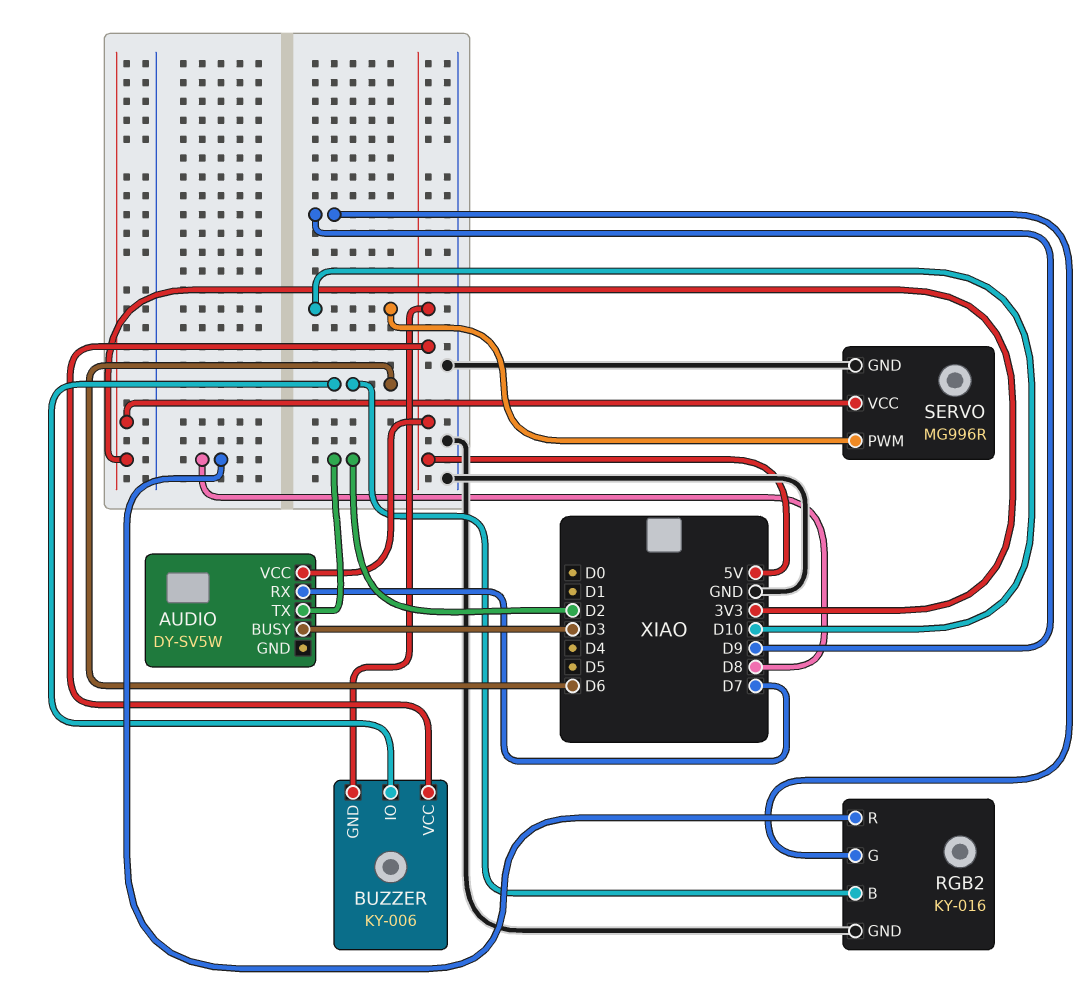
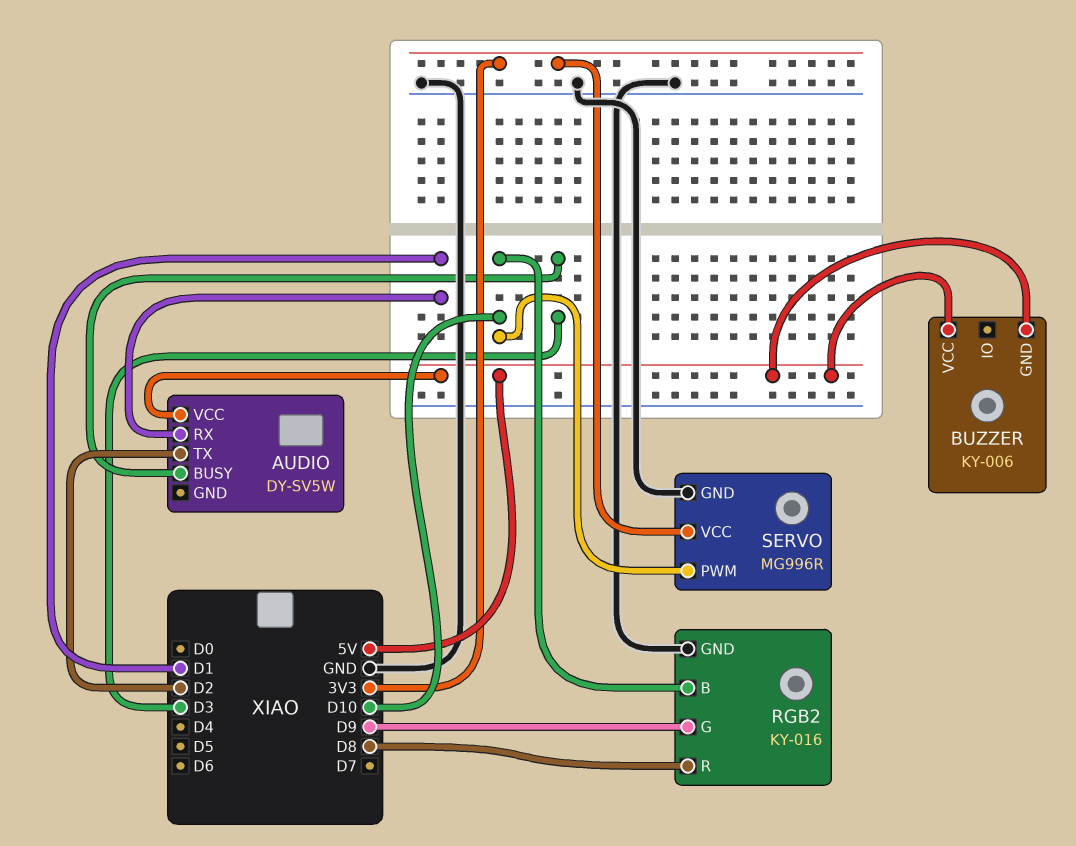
AUDIO pin RX: D7 -> D1
BUZZER pin IO: D6 -> none
RGB2 pin B: D6 -> D10

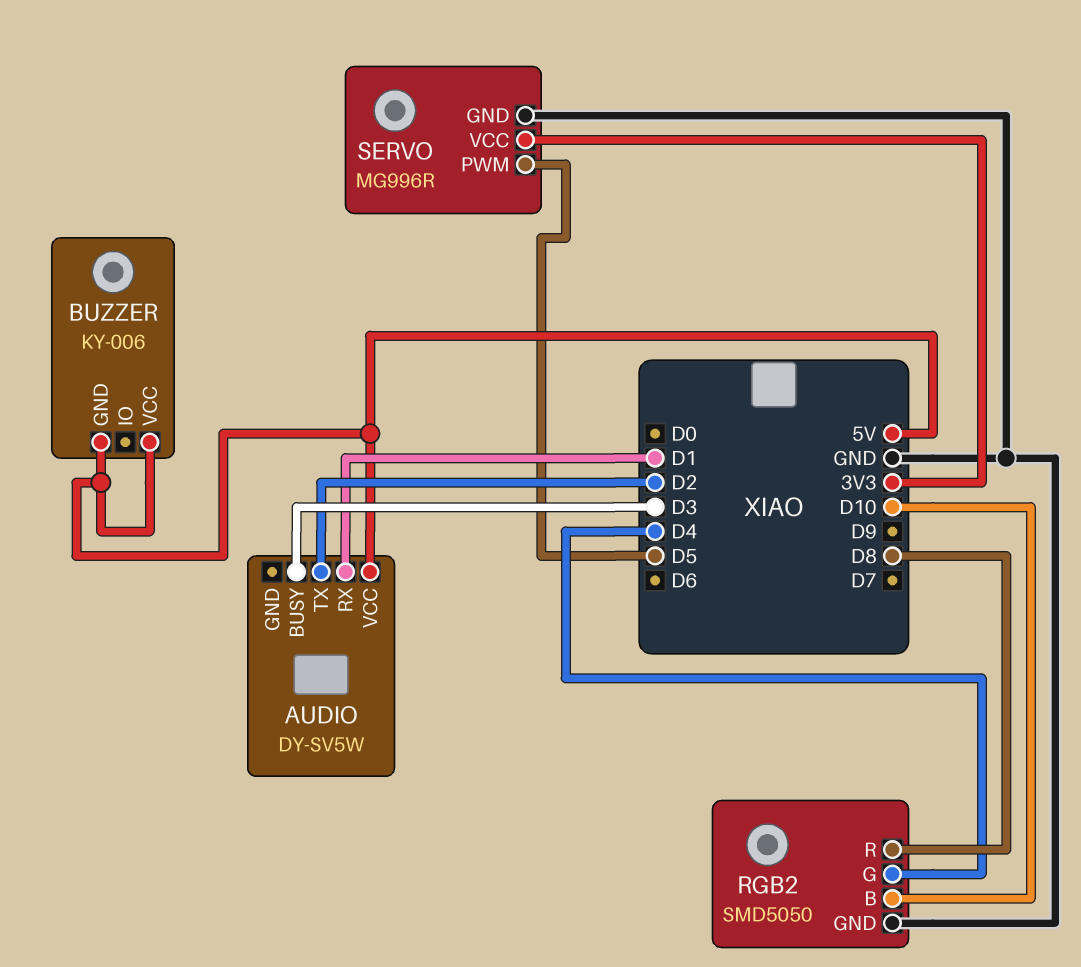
RGB2: KY-016 -> SMD5050
RGB2 pin G: D9 -> D4
SERVO pin PWM: D10 -> D5

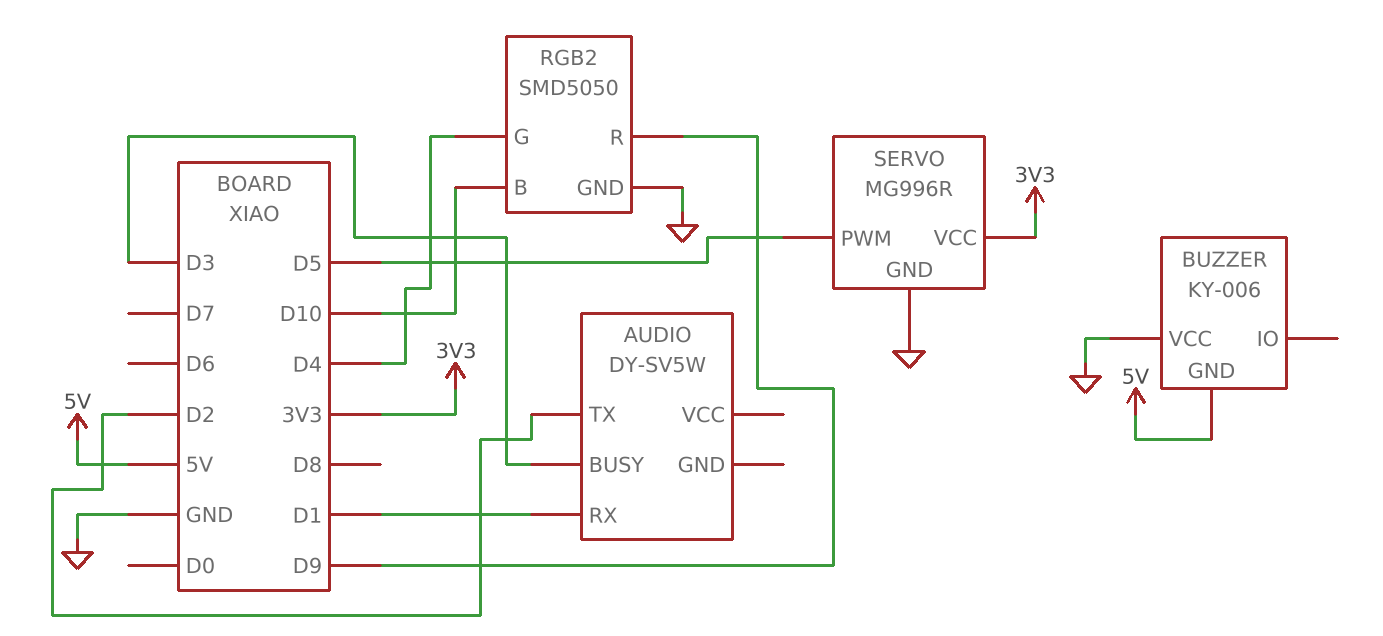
AUDIO pin VCC: 5V -> none
BUZZER pin VCC: 5V -> GND
RGB2 pin R: D8 -> D9

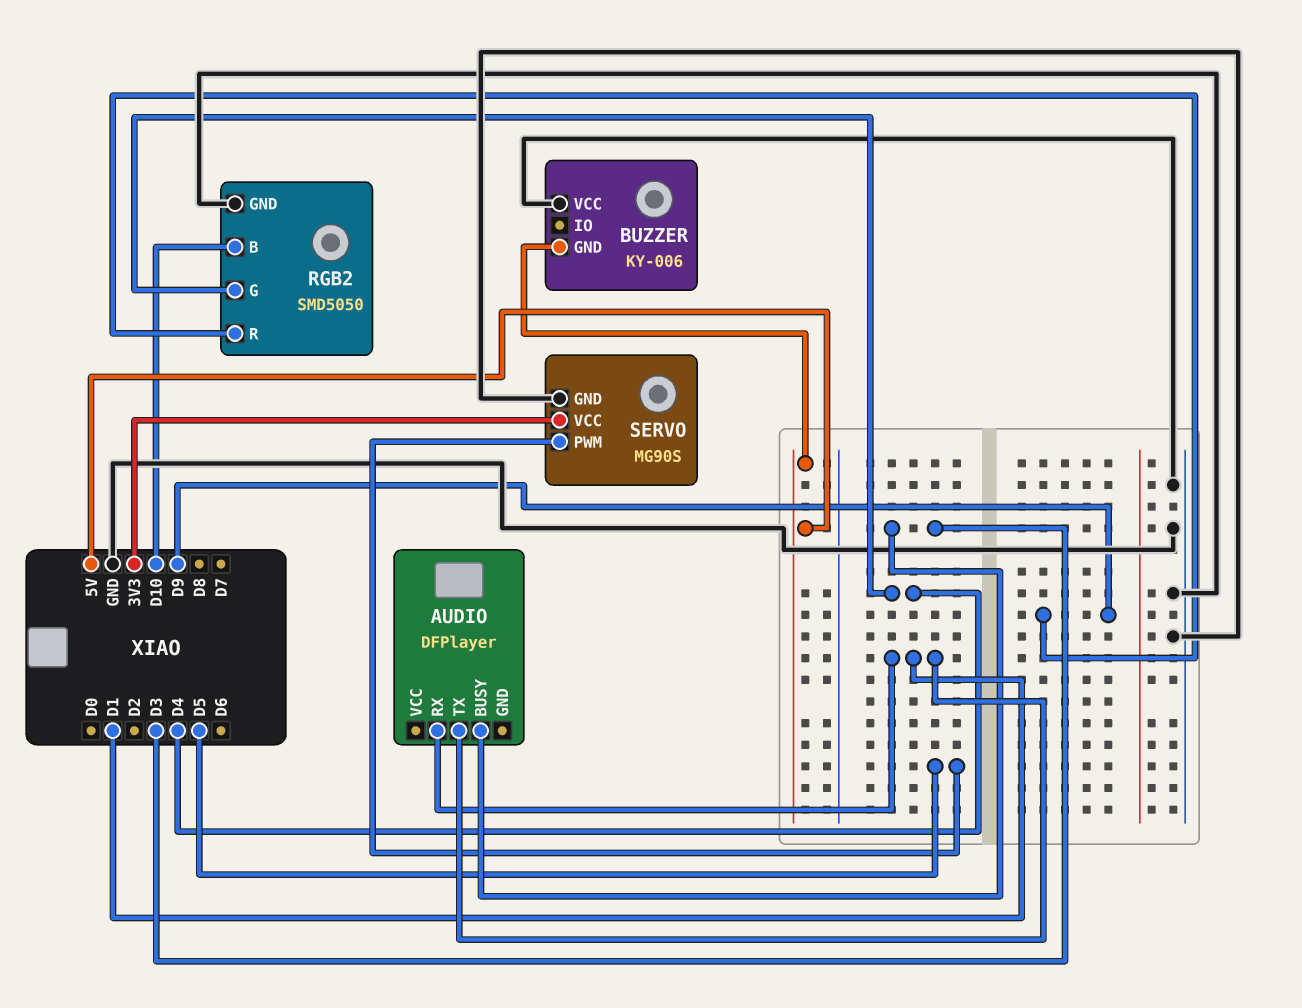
AUDIO: DY-SV5W -> DFPlayer
AUDIO pin TX: D2 -> D1
SERVO: MG996R -> MG90S

